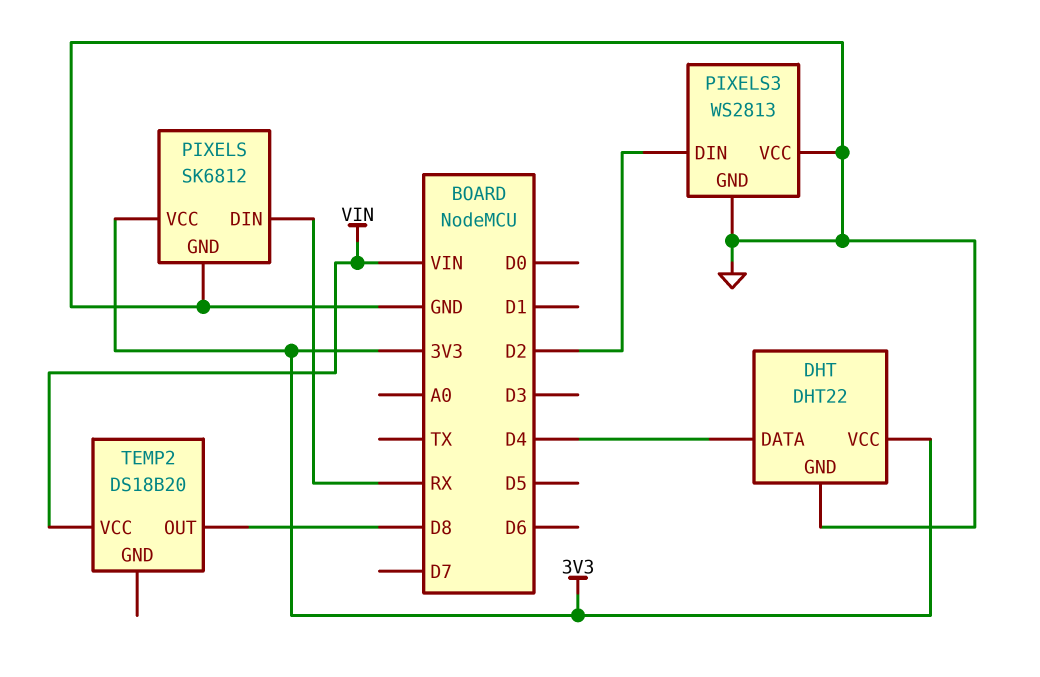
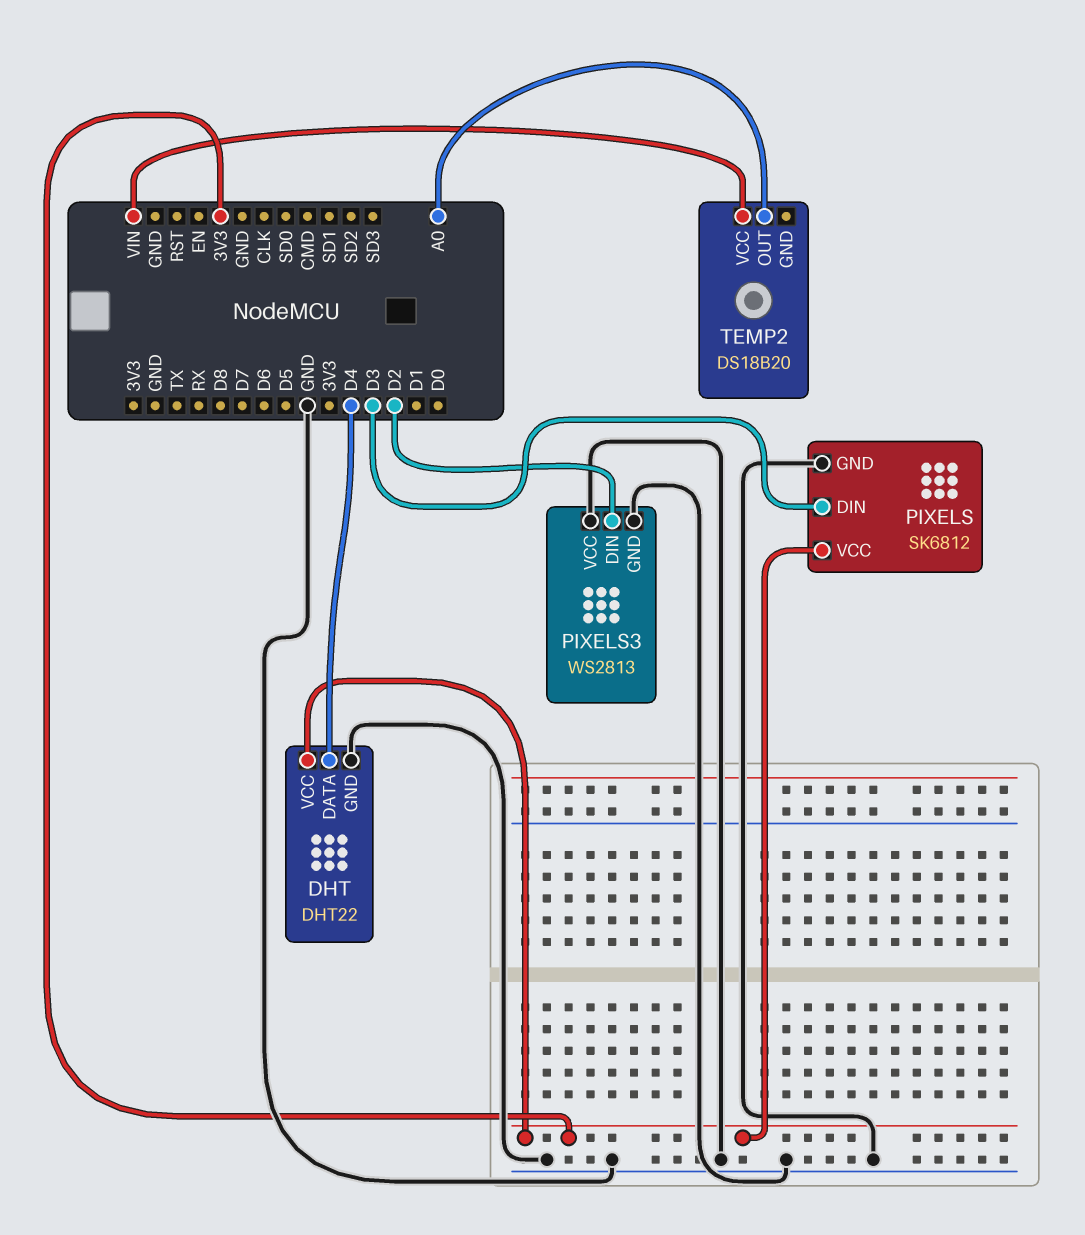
PIXELS pin DIN: RX -> D3
TEMP2 pin OUT: D8 -> A0

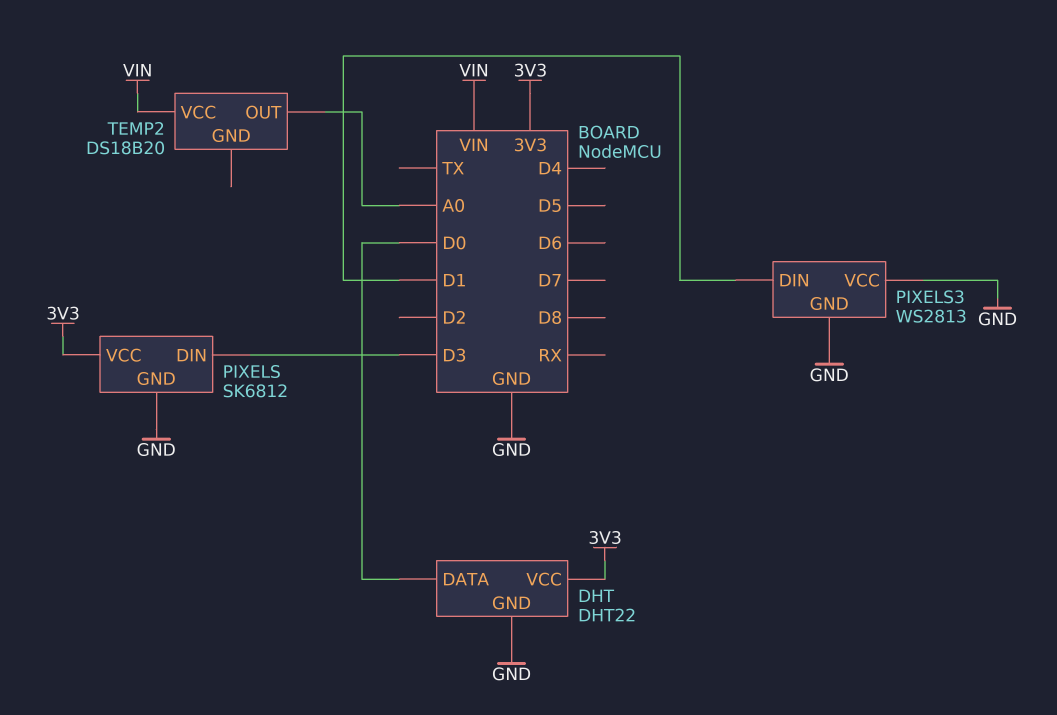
DHT pin DATA: D4 -> D0
PIXELS3 pin DIN: D2 -> D1

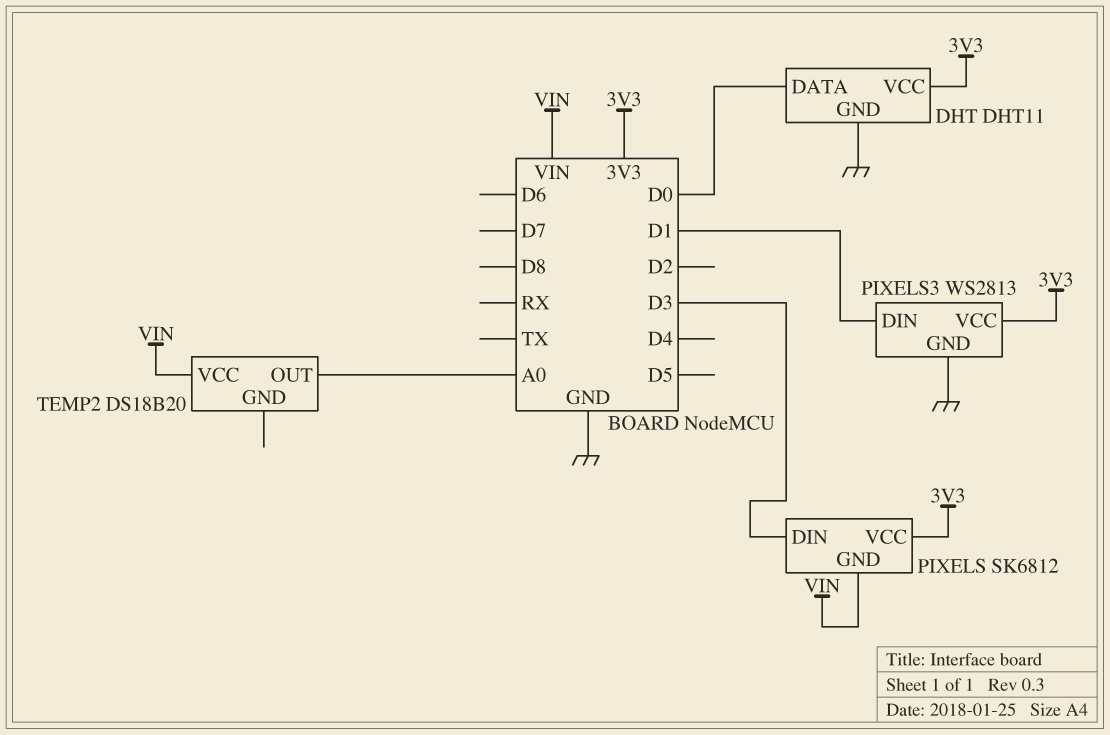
DHT: DHT22 -> DHT11
PIXELS pin GND: GND -> VIN
PIXELS3 pin VCC: GND -> 3V3

